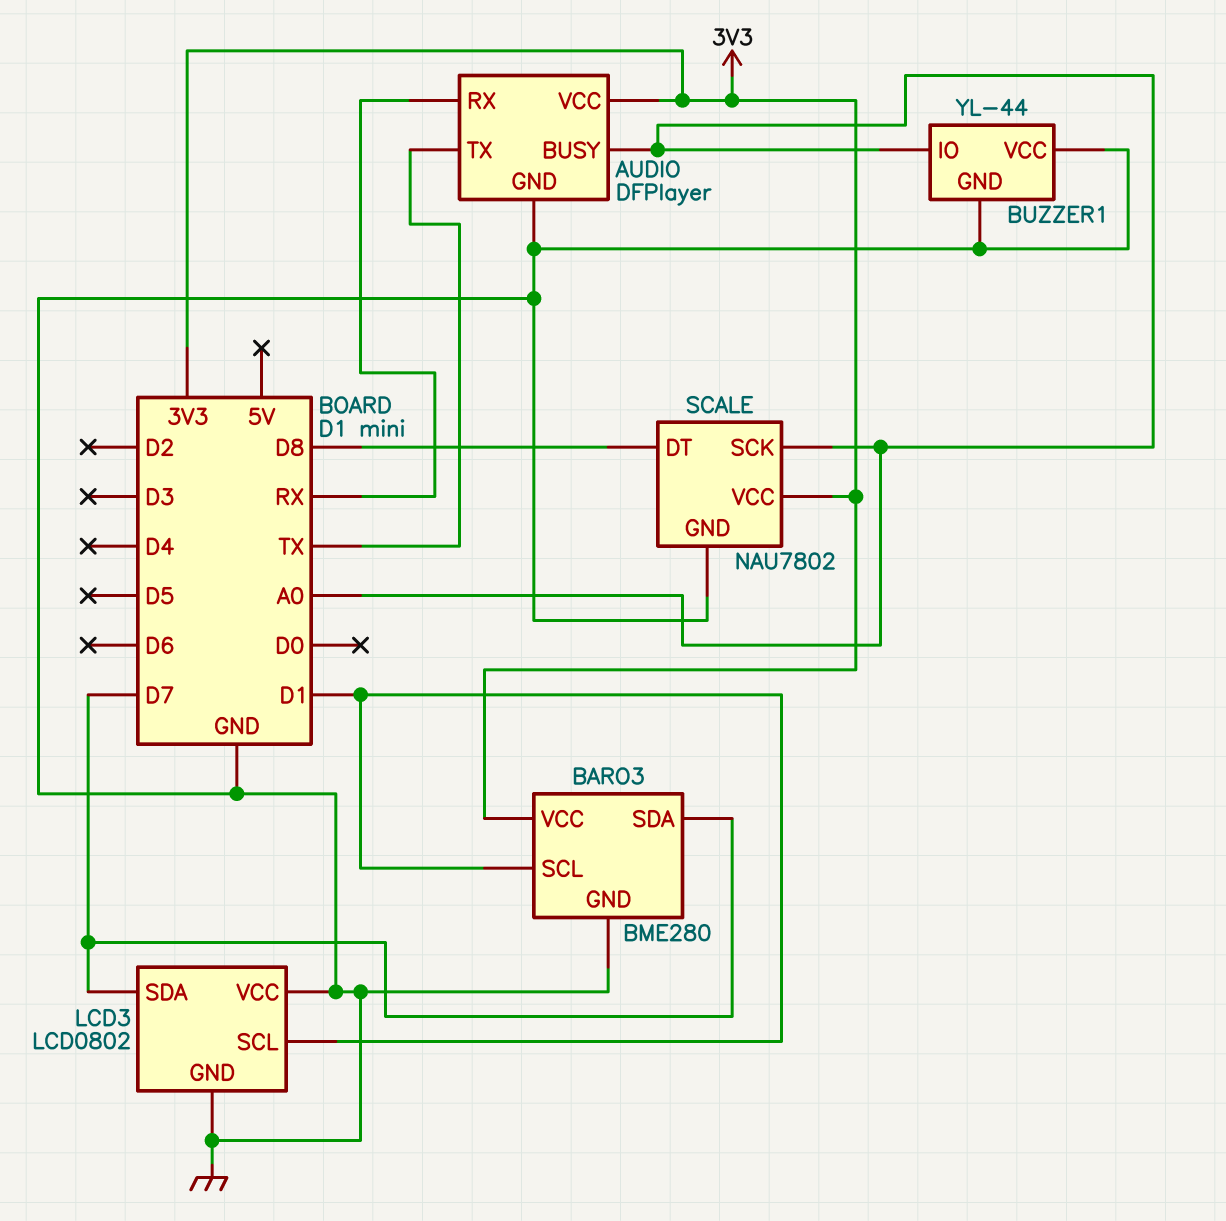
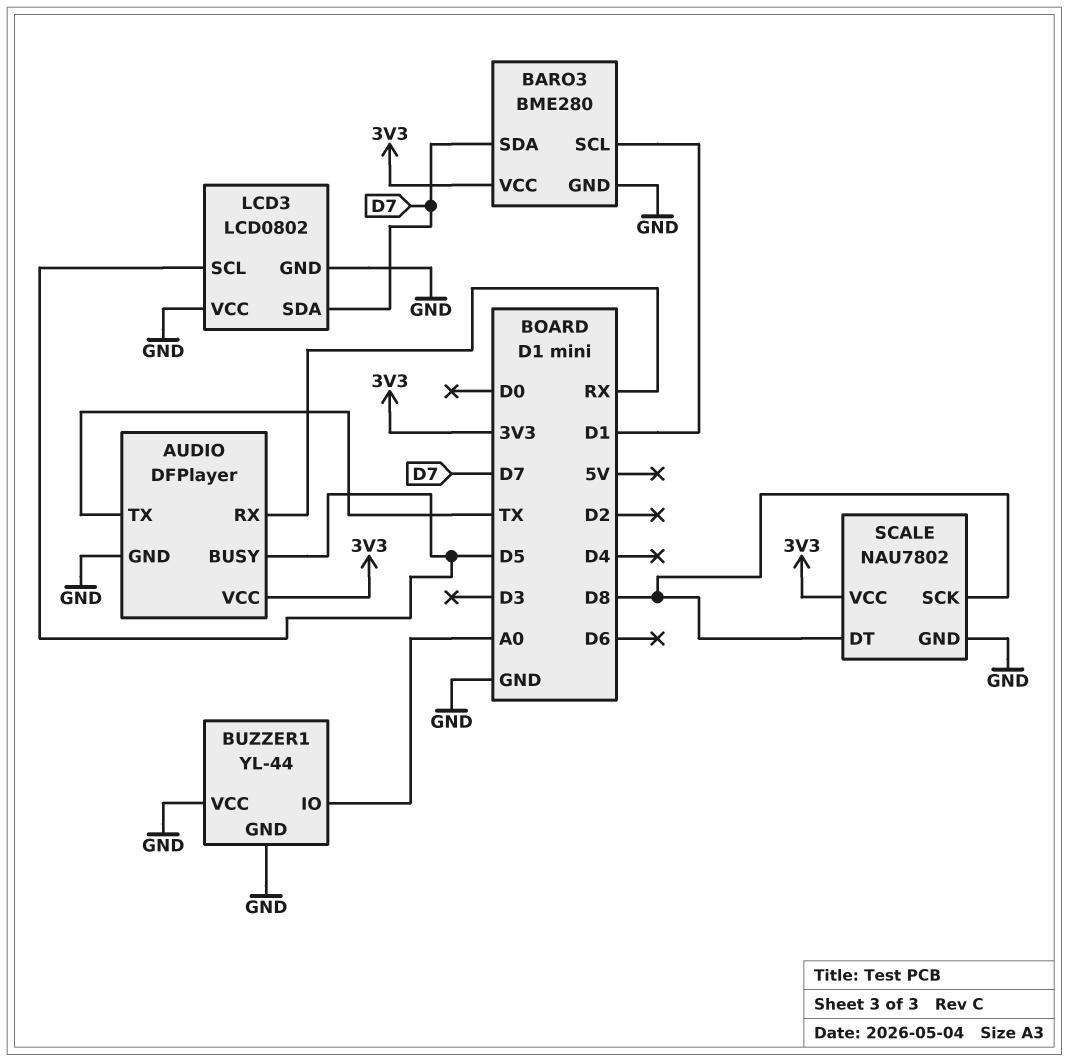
AUDIO pin BUSY: A0 -> D5
LCD3 pin SCL: D1 -> D5
SCALE pin SCK: A0 -> D8

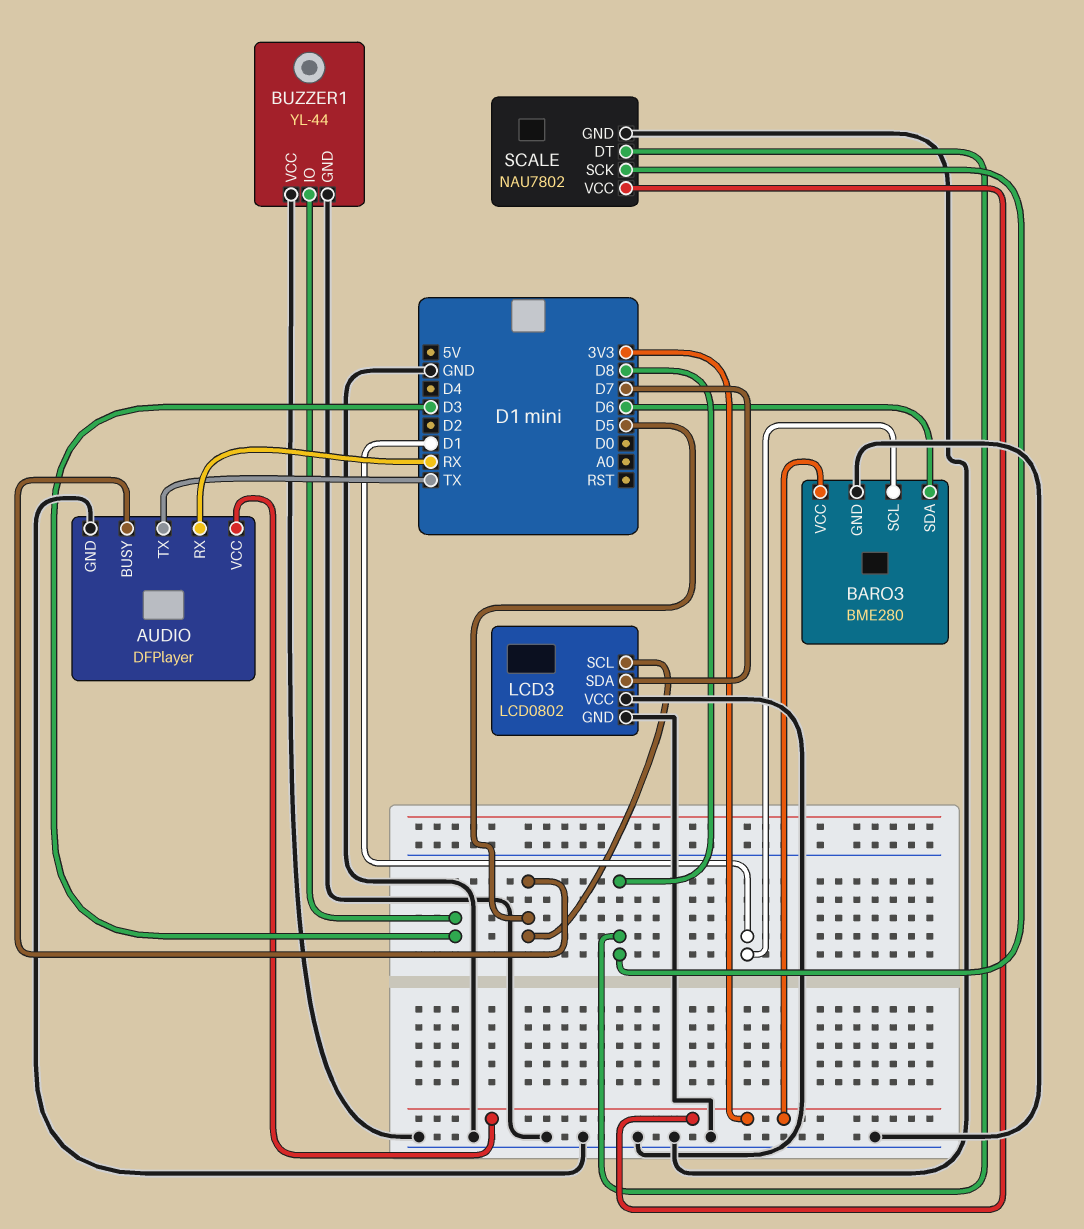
BARO3 pin SDA: D7 -> D6
BUZZER1 pin IO: A0 -> D3

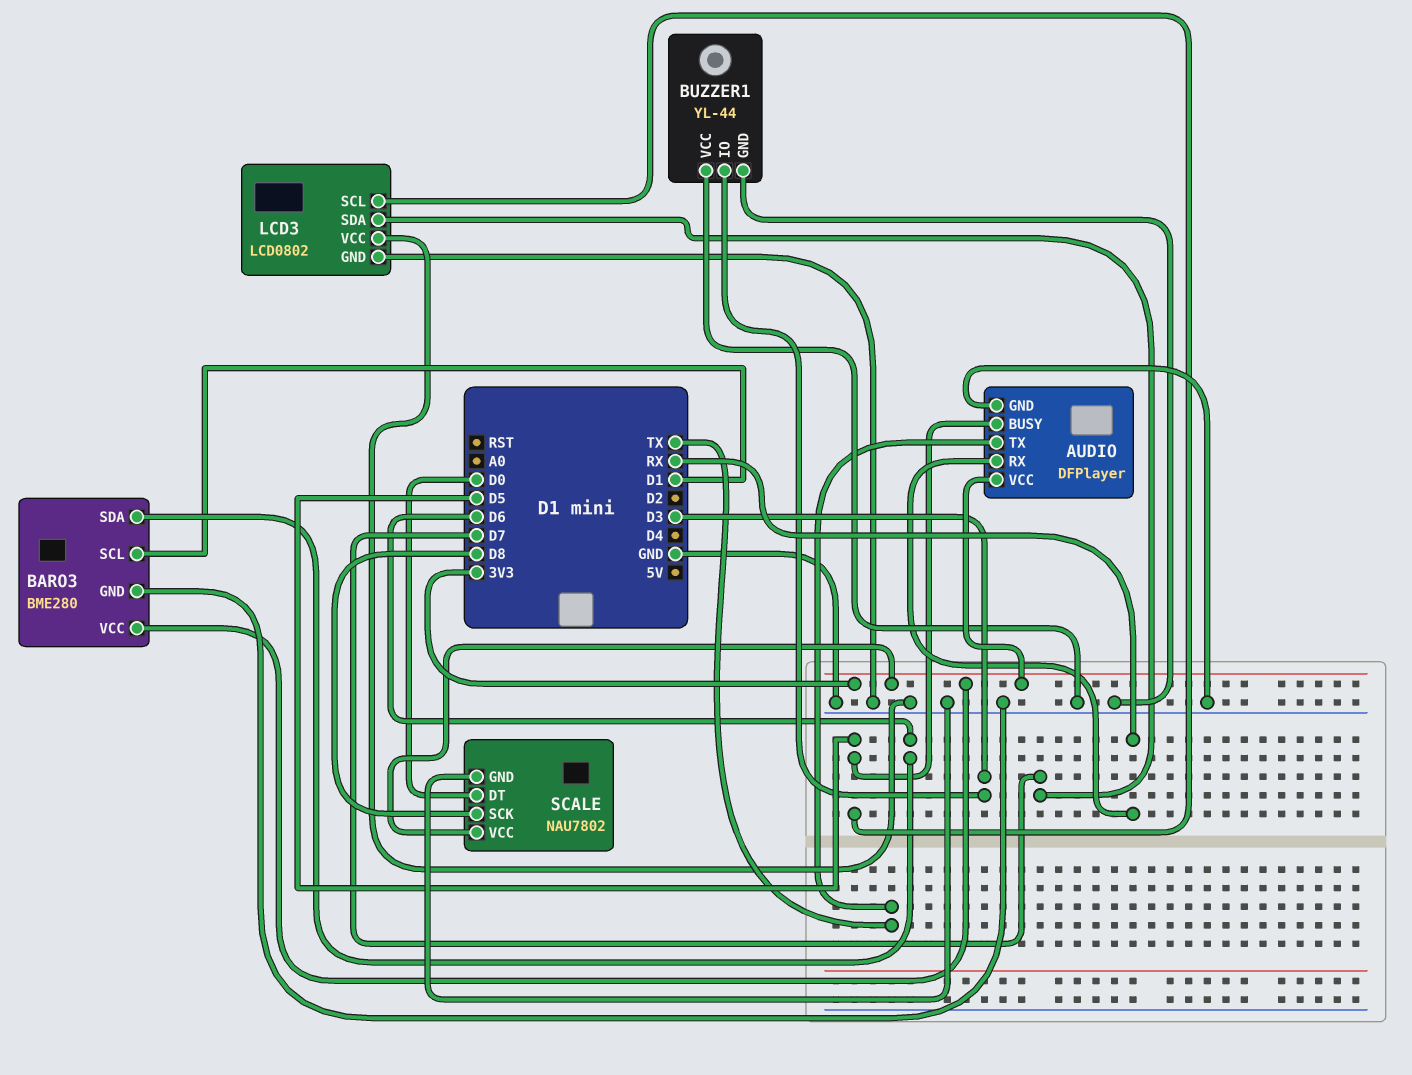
SCALE pin DT: D8 -> D0

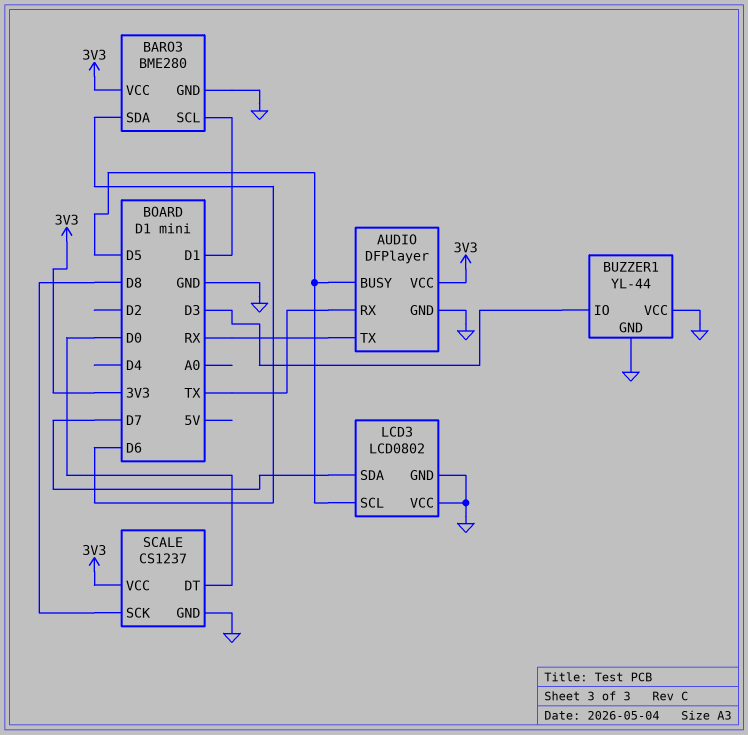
AUDIO pin RX: RX -> TX
AUDIO pin TX: TX -> RX
SCALE: NAU7802 -> CS1237

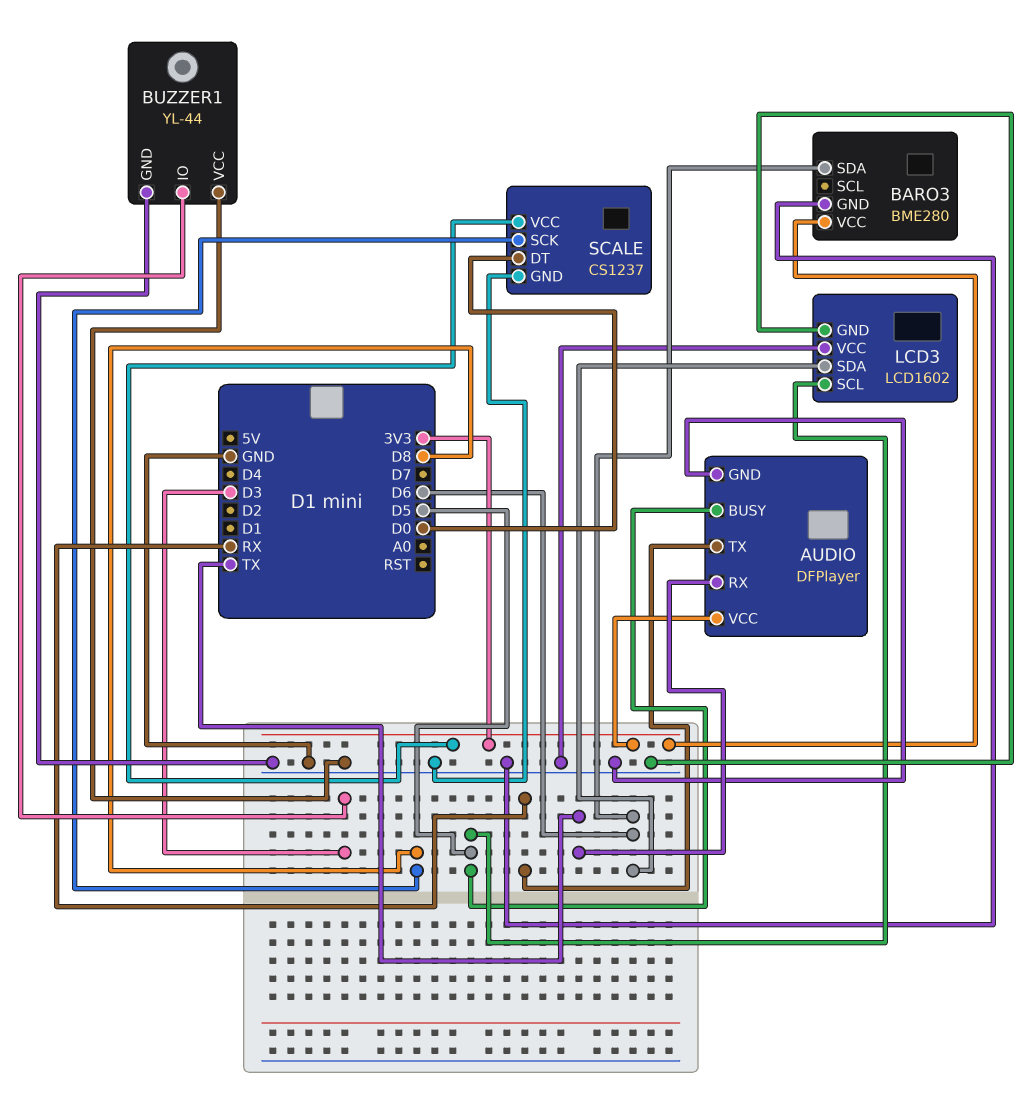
BARO3 pin SCL: D1 -> none
LCD3: LCD0802 -> LCD1602
LCD3 pin SDA: D7 -> D6

